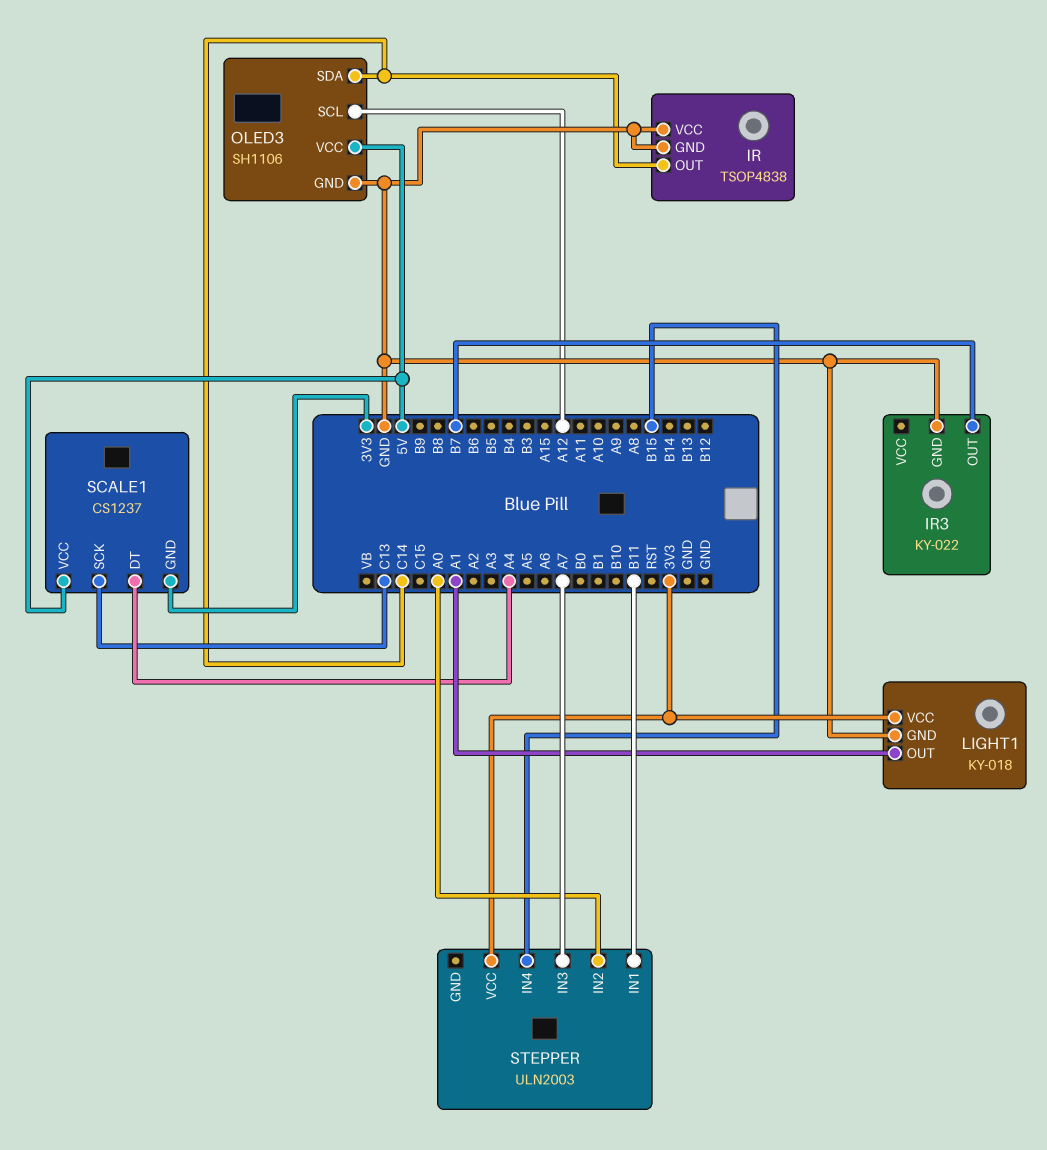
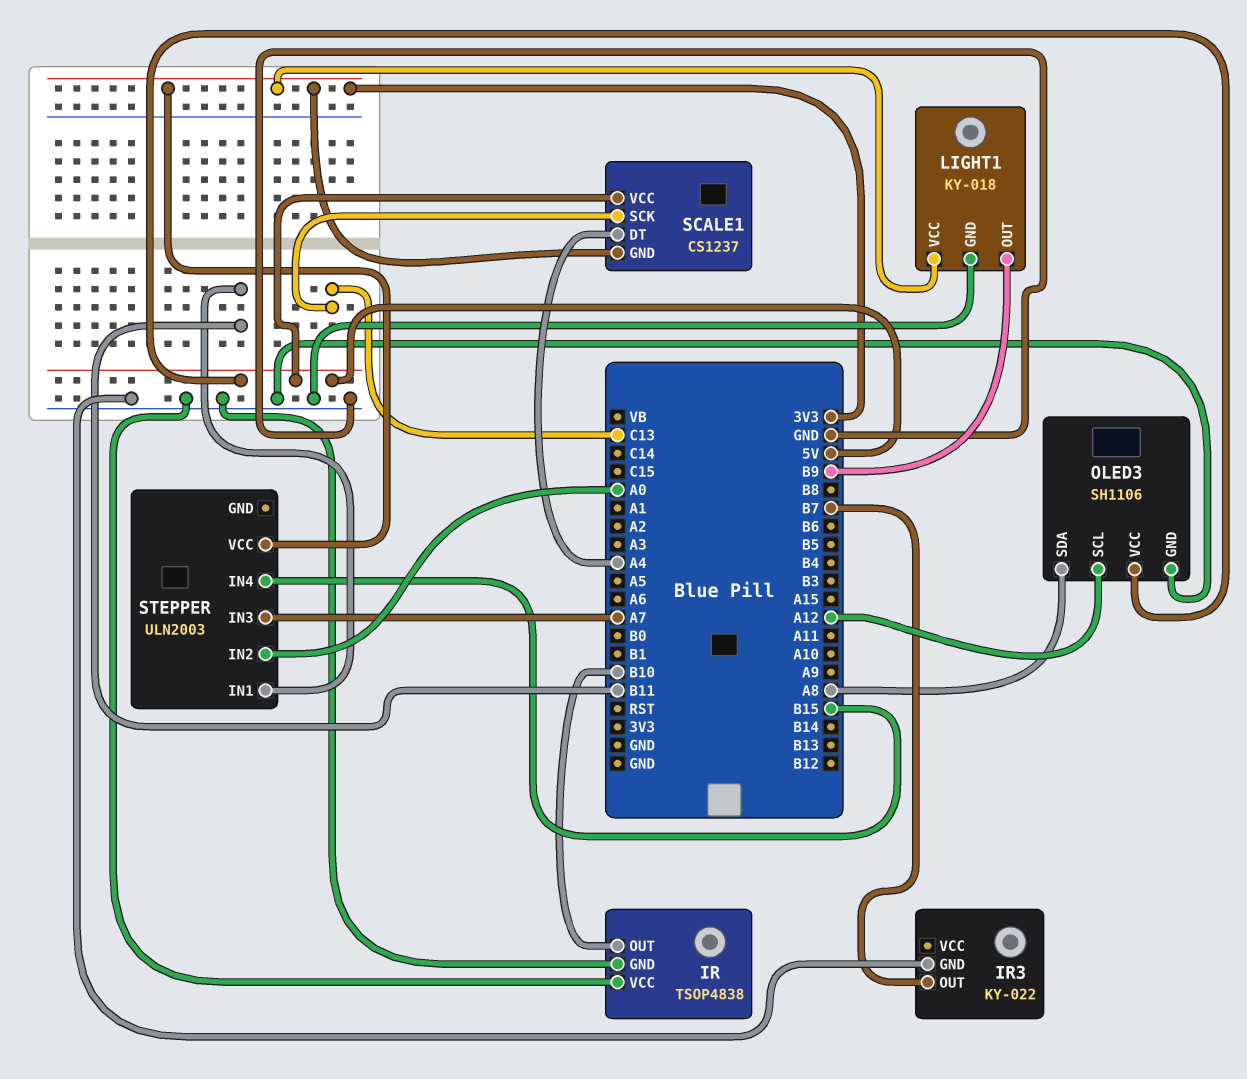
IR pin OUT: C14 -> B10
LIGHT1 pin OUT: A1 -> B9
OLED3 pin SDA: C14 -> A8

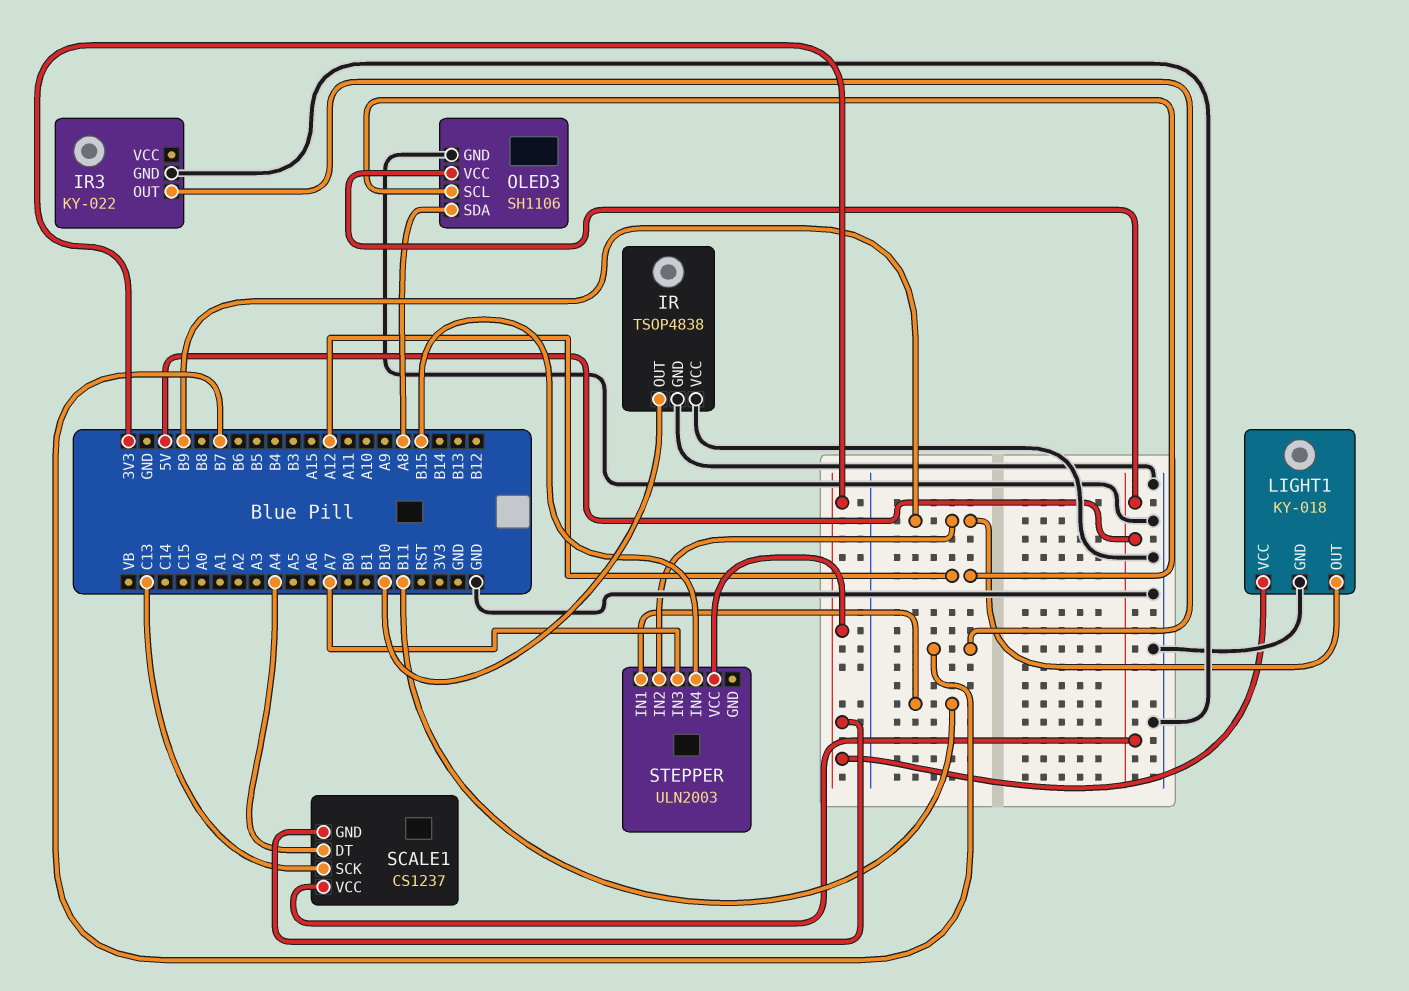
STEPPER pin IN2: A0 -> B9

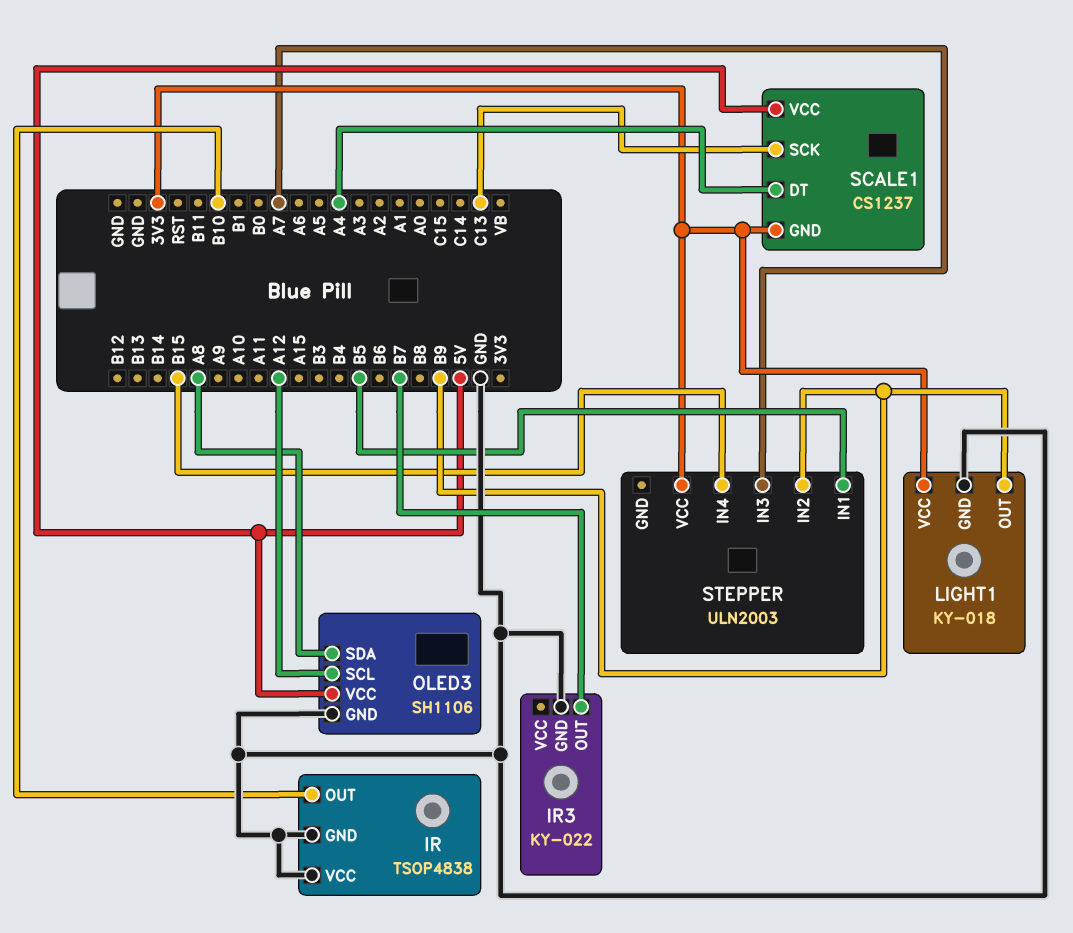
STEPPER pin IN1: B11 -> B5

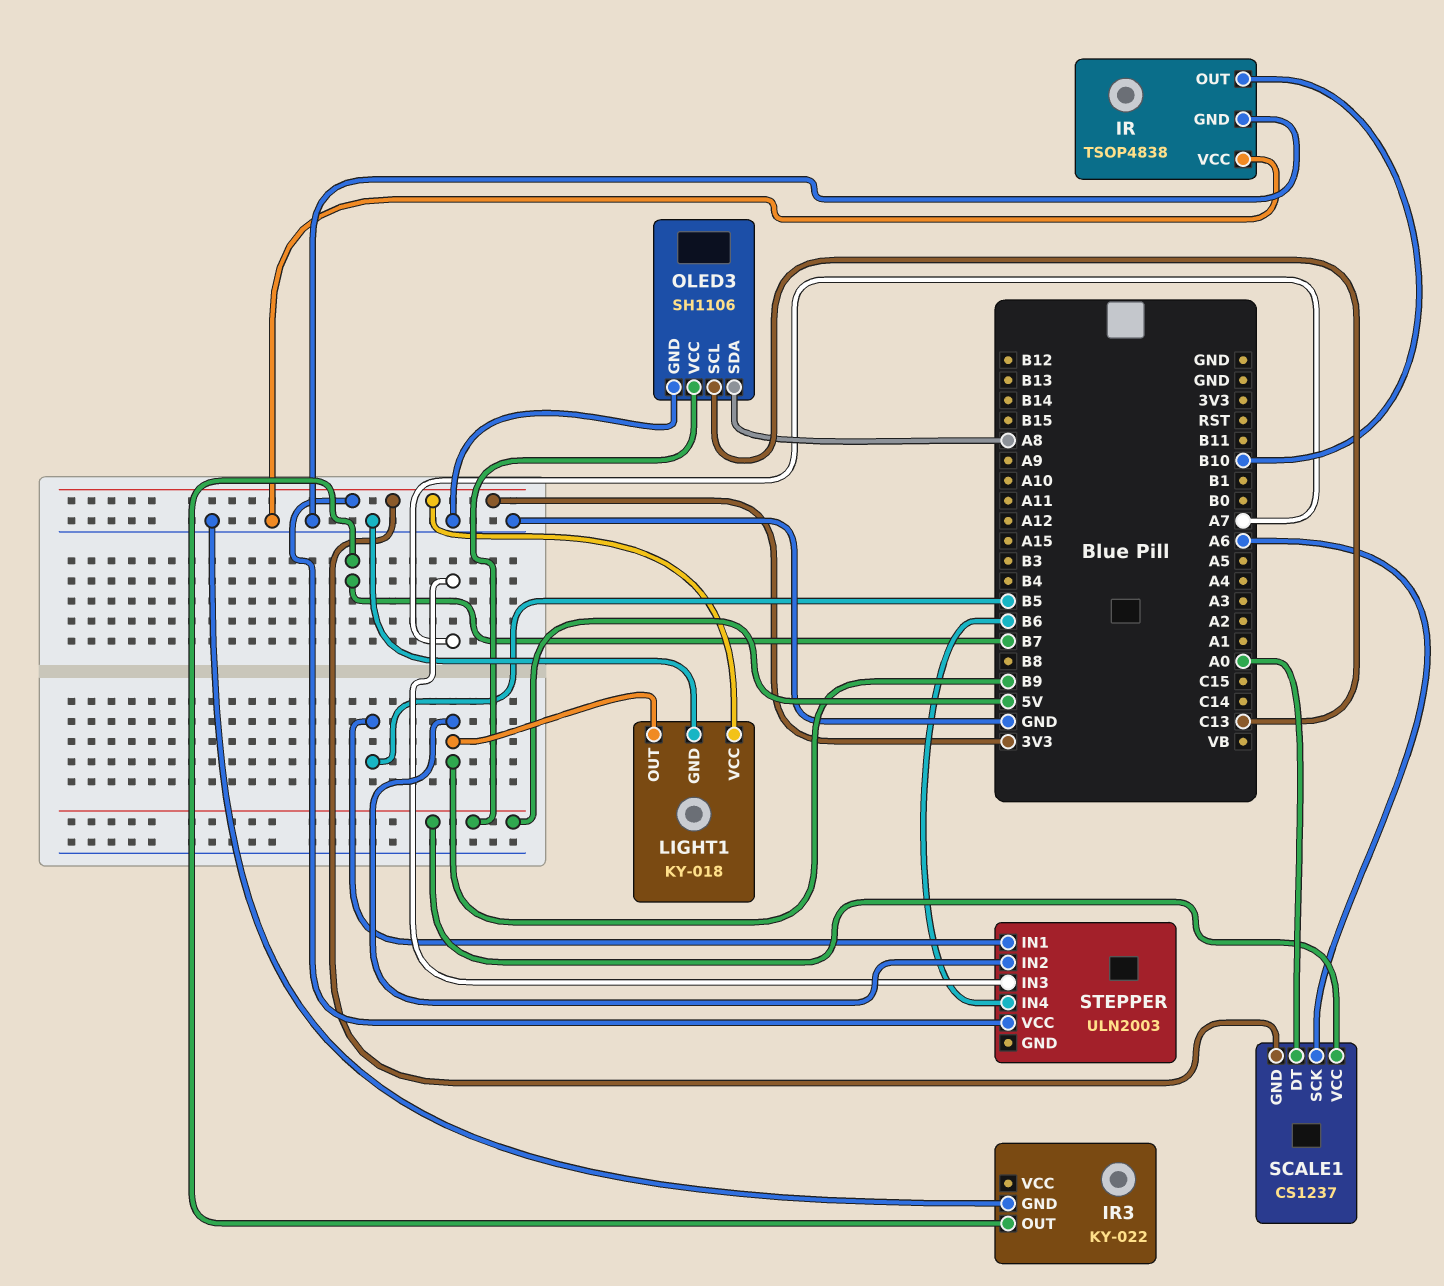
OLED3 pin SCL: A12 -> C13
SCALE1 pin DT: A4 -> A0
SCALE1 pin SCK: C13 -> A6
STEPPER pin IN4: B15 -> B6

